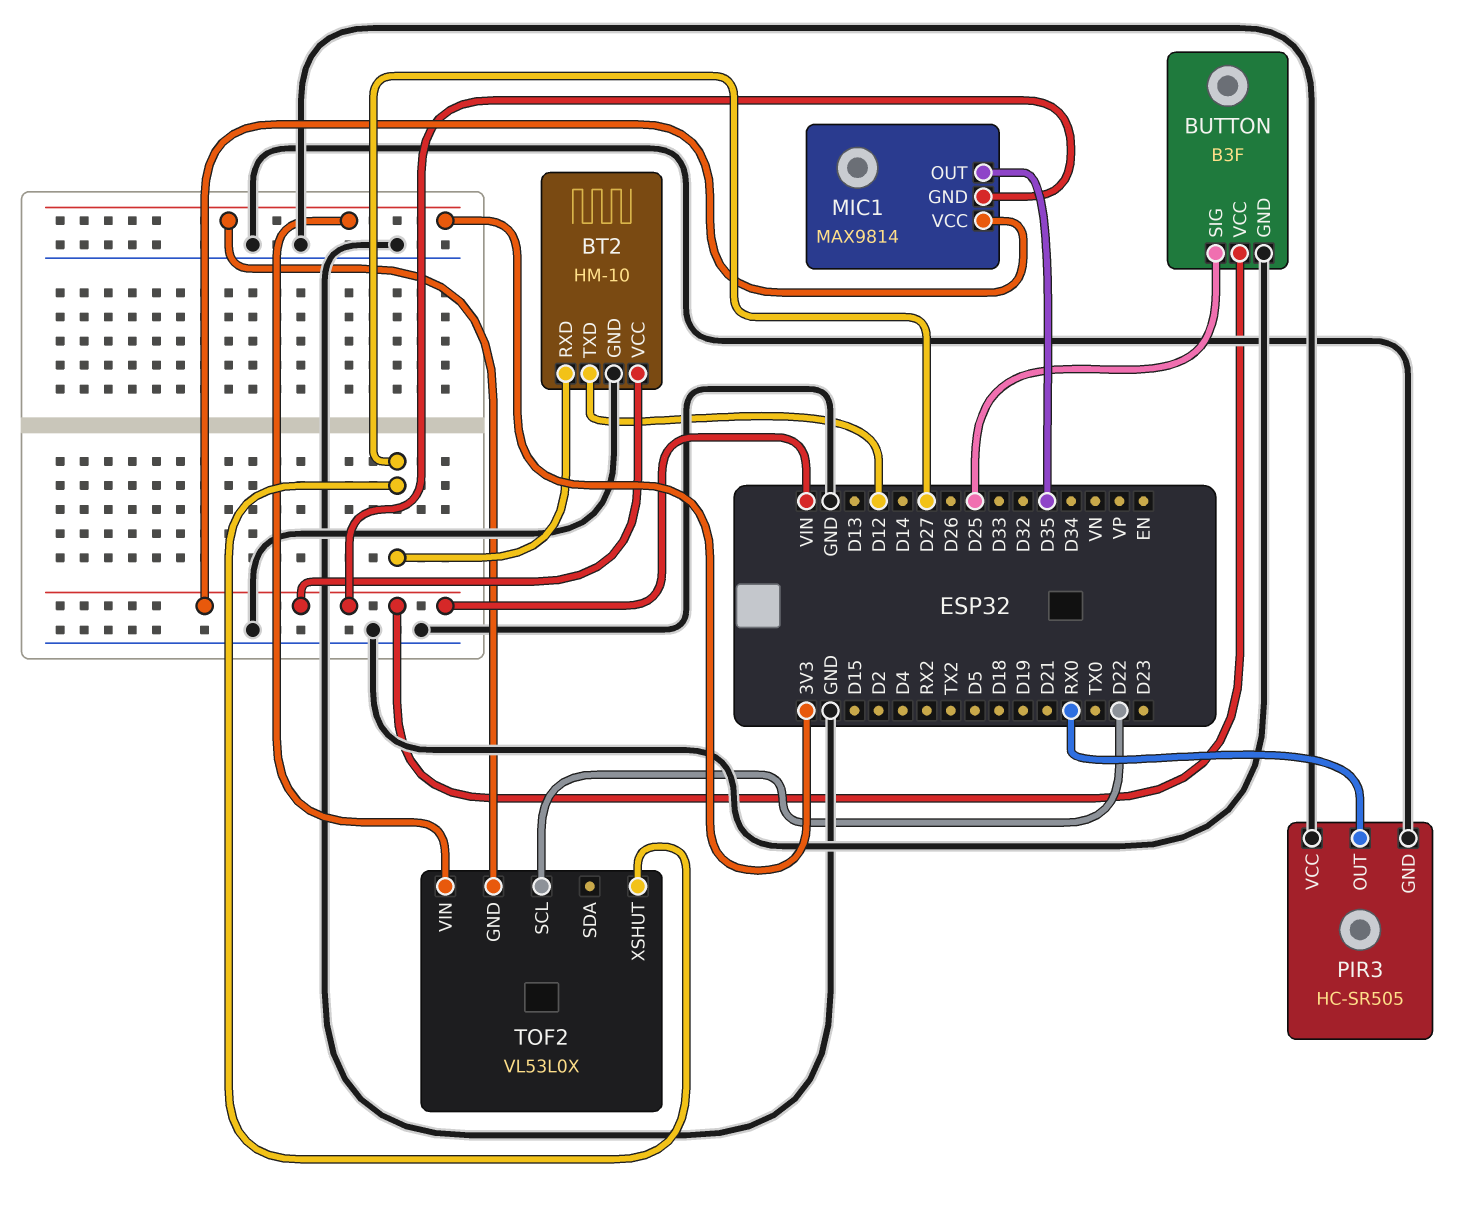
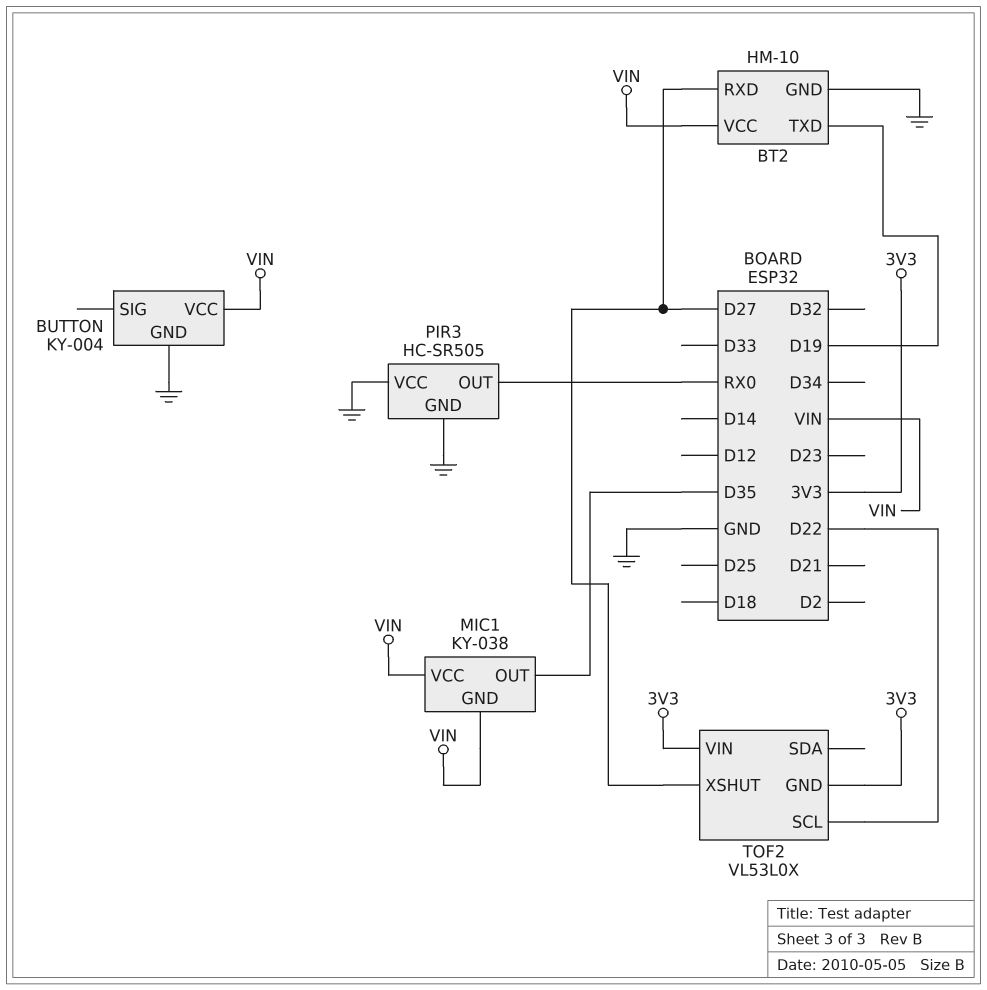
BT2 pin TXD: D12 -> D19
BUTTON: B3F -> KY-004
BUTTON pin SIG: D25 -> none
MIC1: MAX9814 -> KY-038

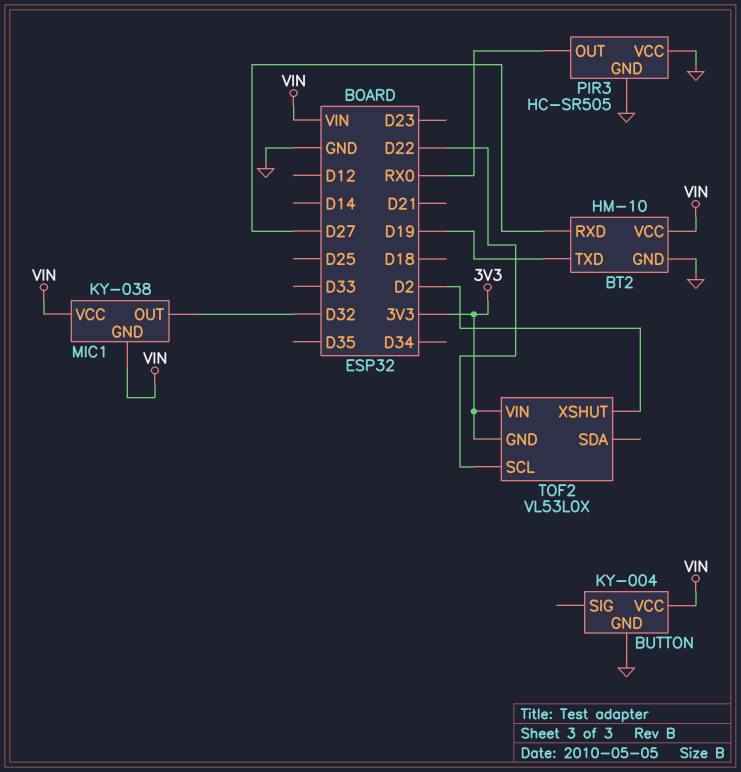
MIC1 pin OUT: D35 -> D32
TOF2 pin XSHUT: D27 -> D2

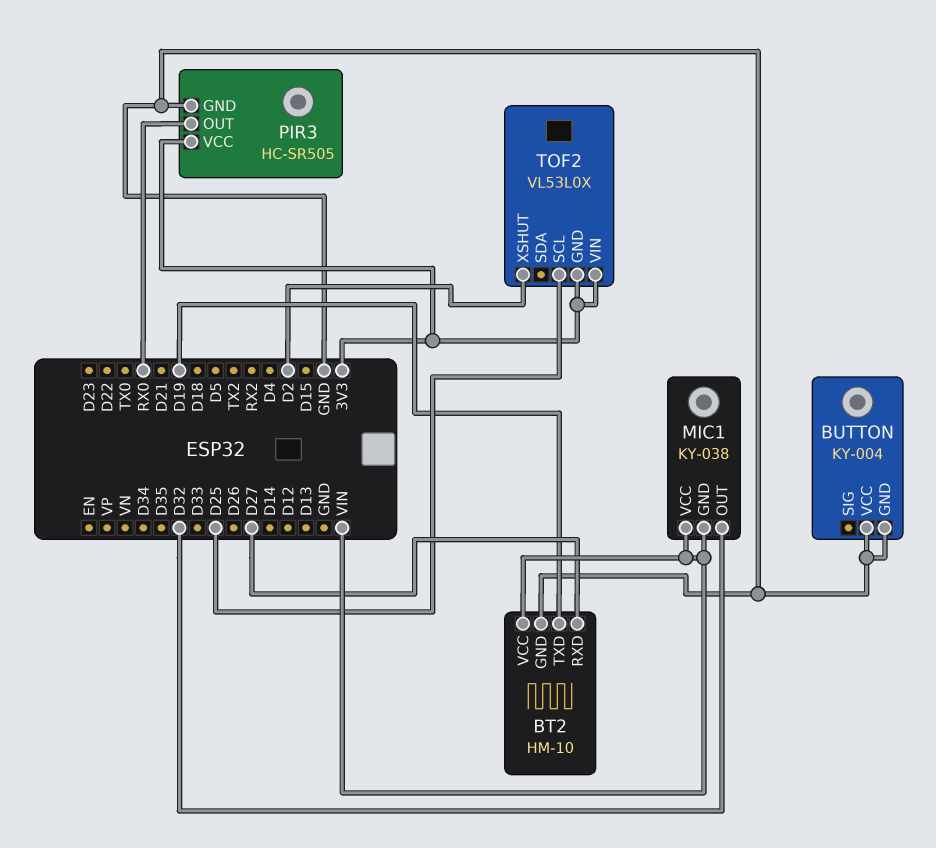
BUTTON pin VCC: VIN -> GND
PIR3 pin VCC: GND -> 3V3
TOF2 pin SCL: D22 -> D25

